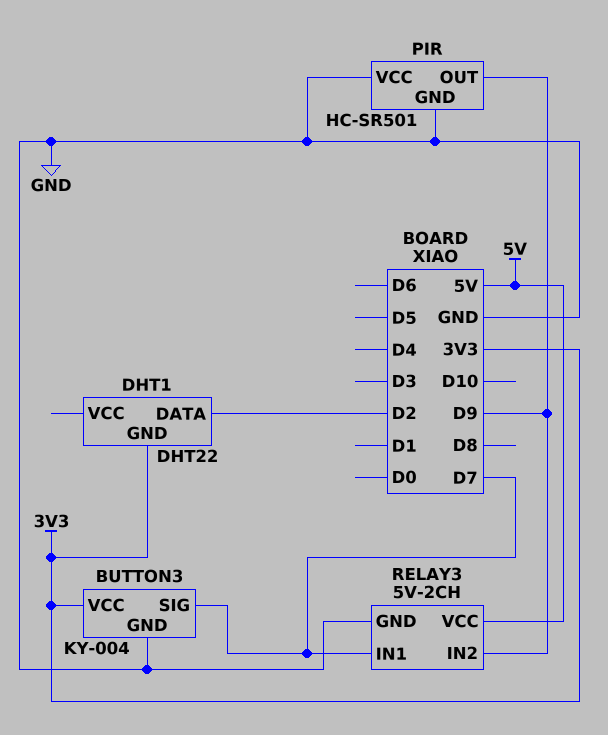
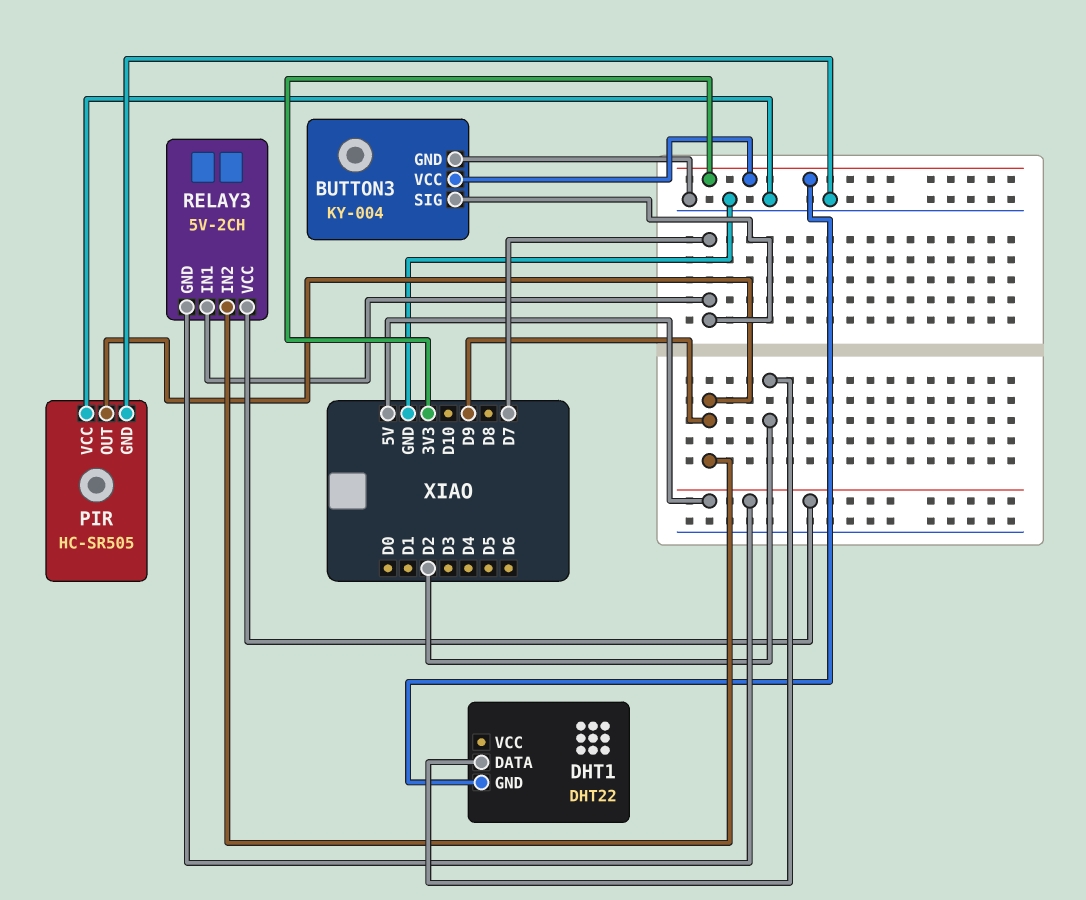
PIR: HC-SR501 -> HC-SR505
RELAY3 pin GND: GND -> 5V

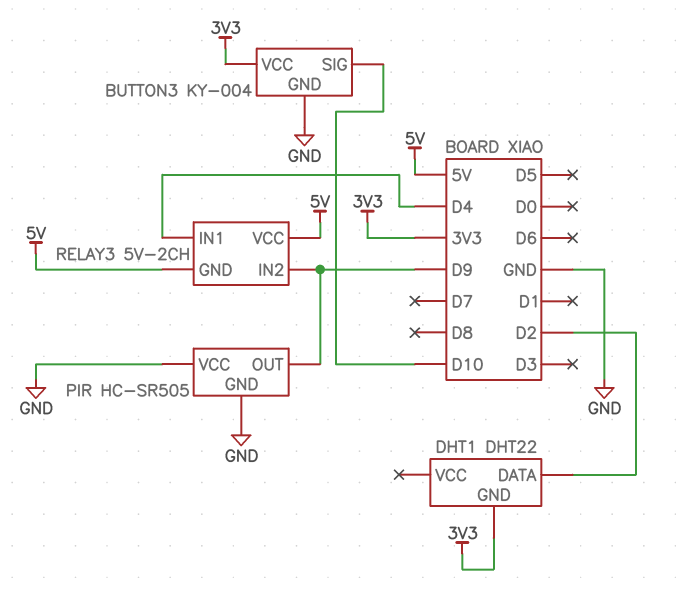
BUTTON3 pin SIG: D7 -> D10
RELAY3 pin IN1: D7 -> D4

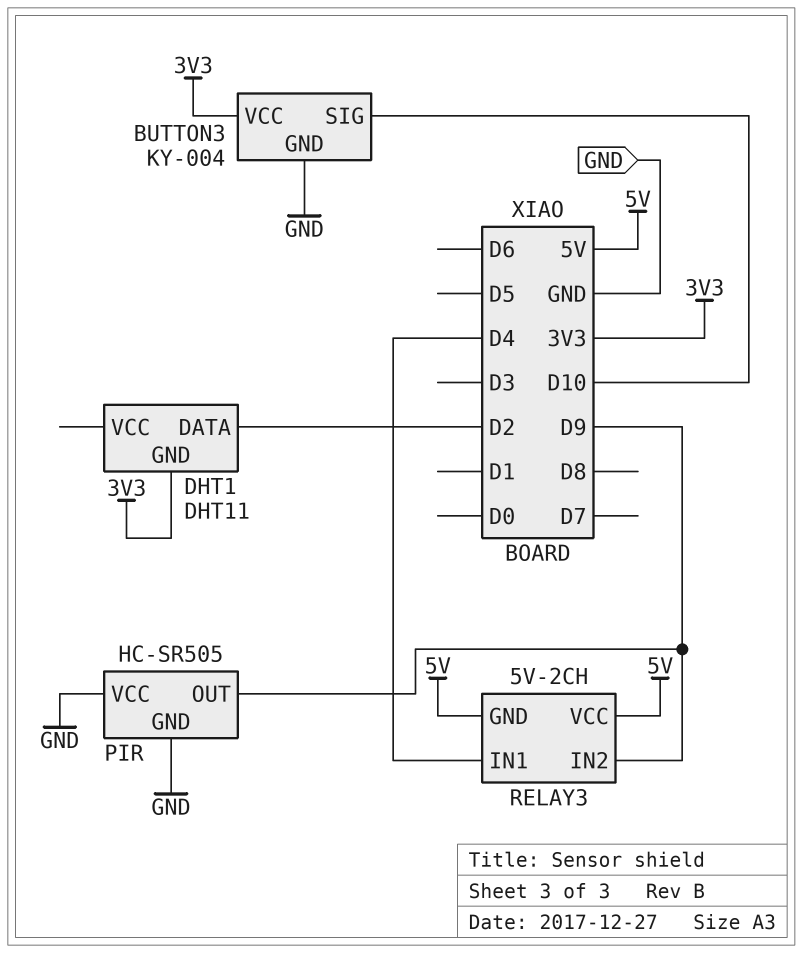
DHT1: DHT22 -> DHT11

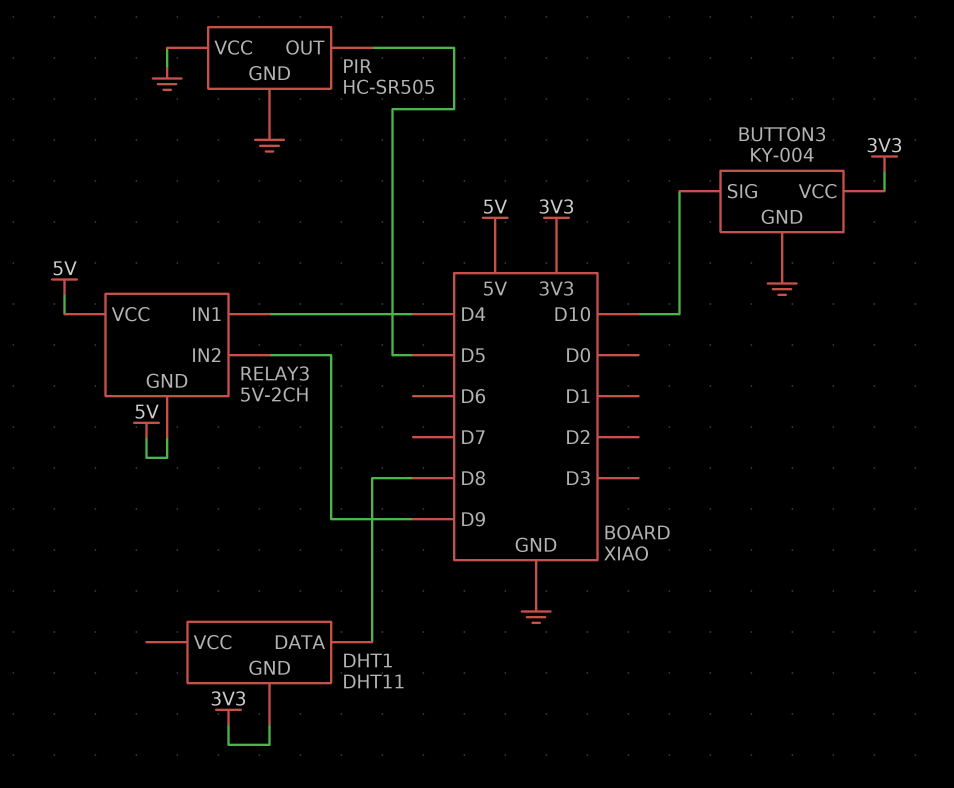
DHT1 pin DATA: D2 -> D8
PIR pin OUT: D9 -> D5

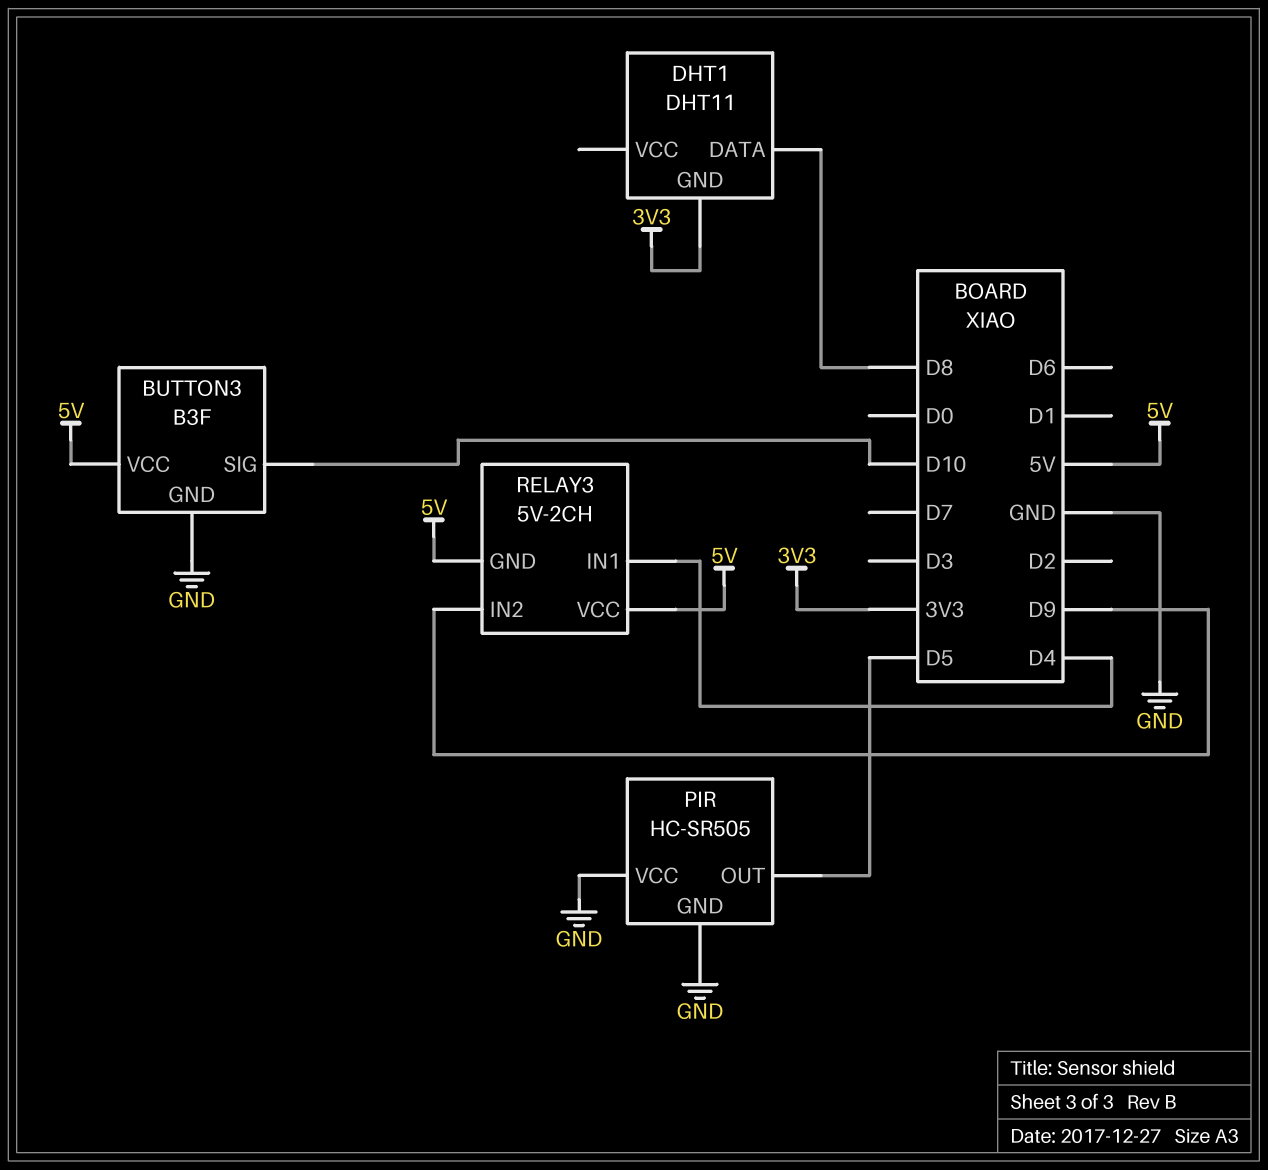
BUTTON3: KY-004 -> B3F
BUTTON3 pin VCC: 3V3 -> 5V

